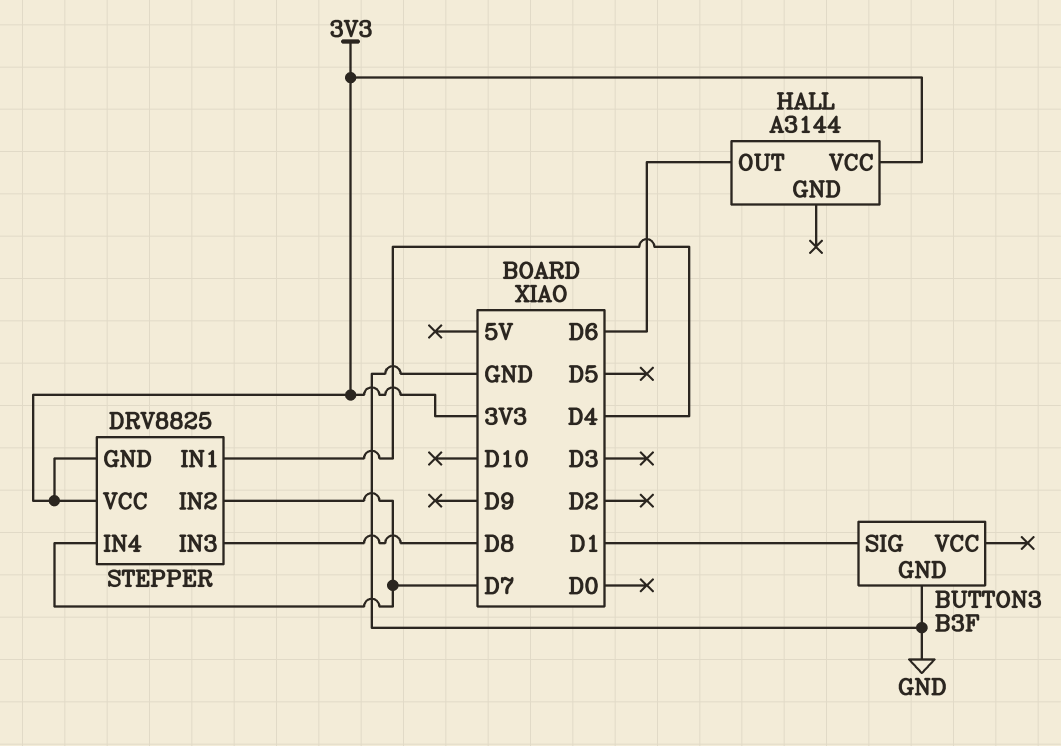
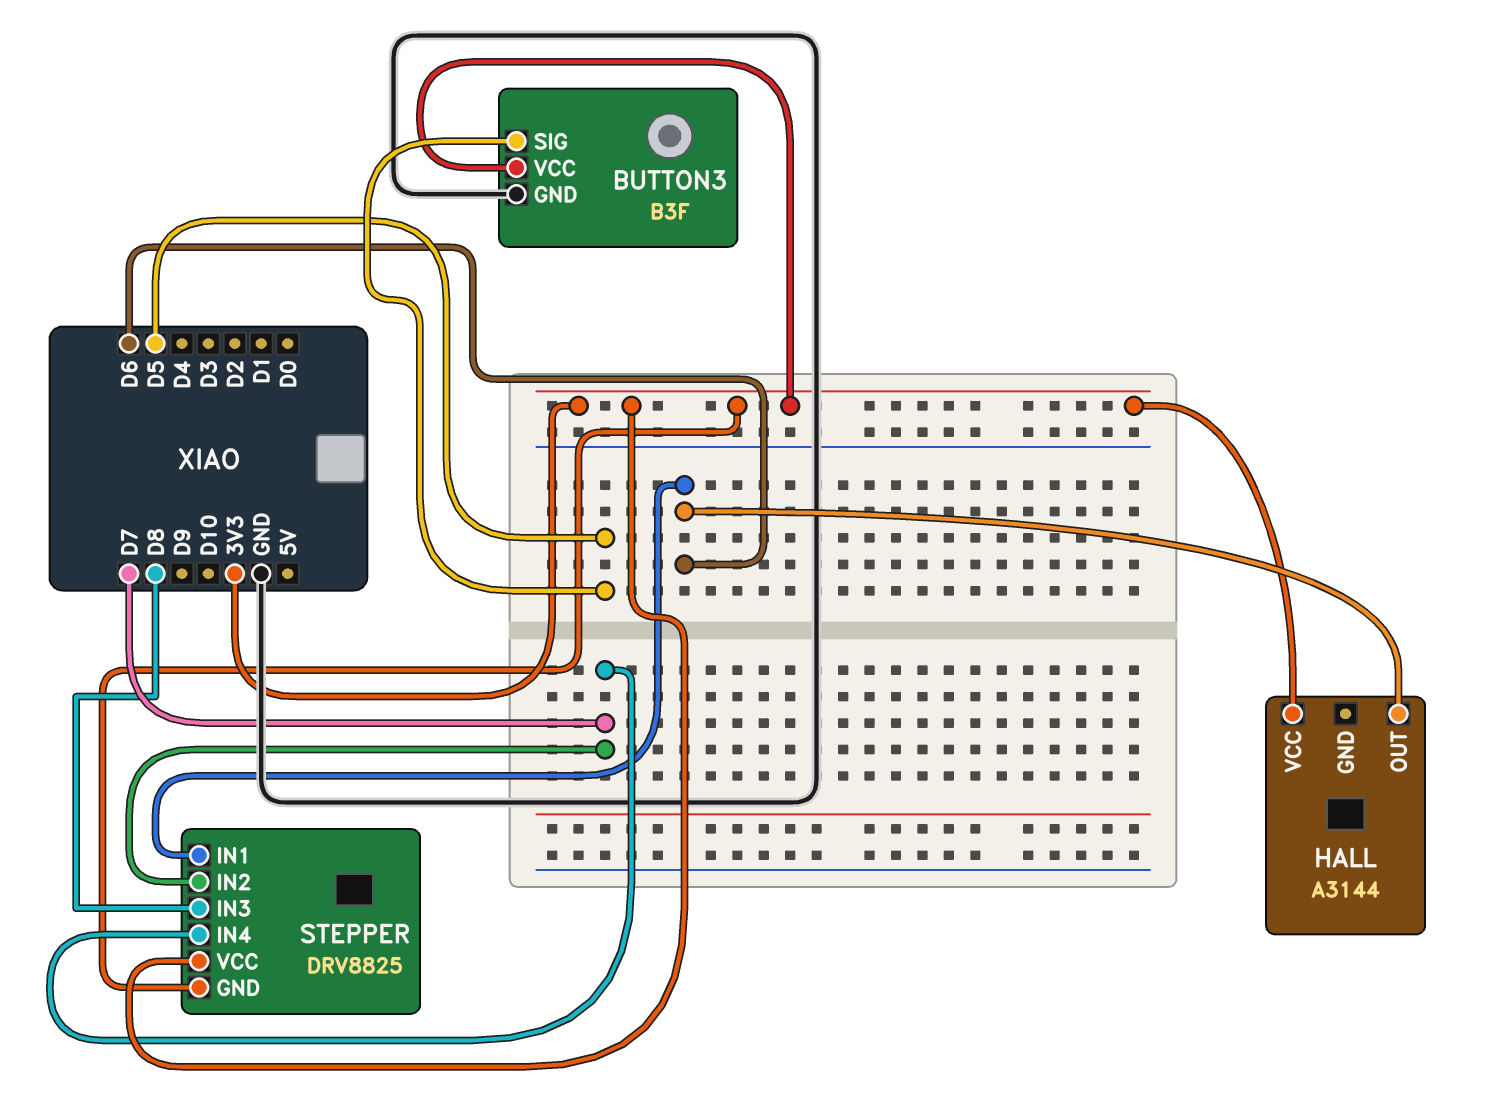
BUTTON3 pin SIG: D1 -> D5
BUTTON3 pin VCC: none -> 3V3
STEPPER pin IN1: D4 -> D6

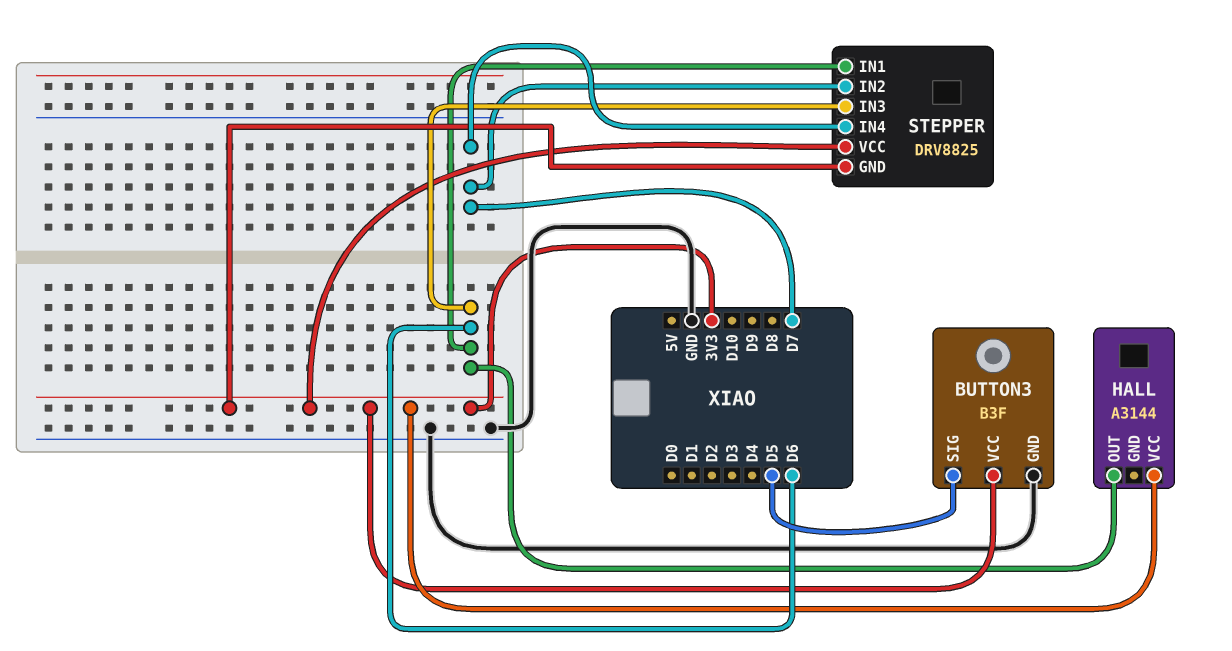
STEPPER pin IN3: D8 -> D6

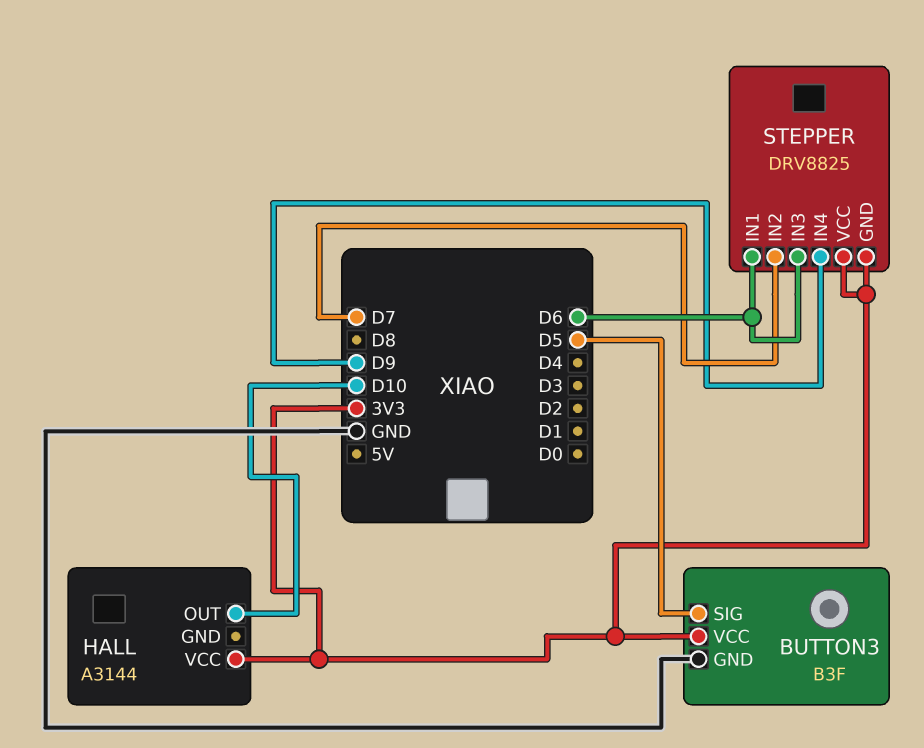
HALL pin OUT: D6 -> D10
STEPPER pin IN4: D7 -> D9

